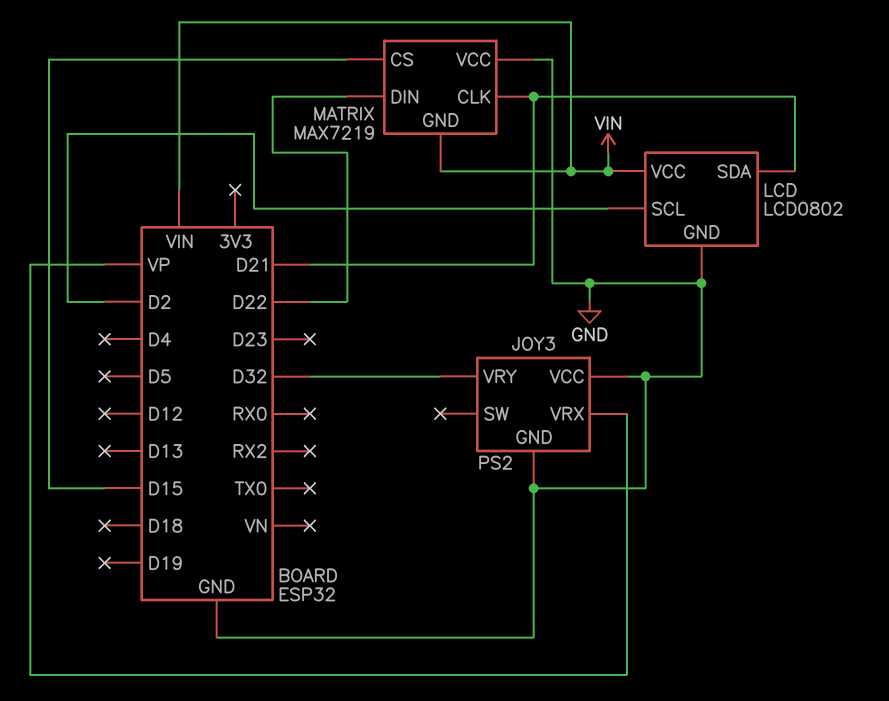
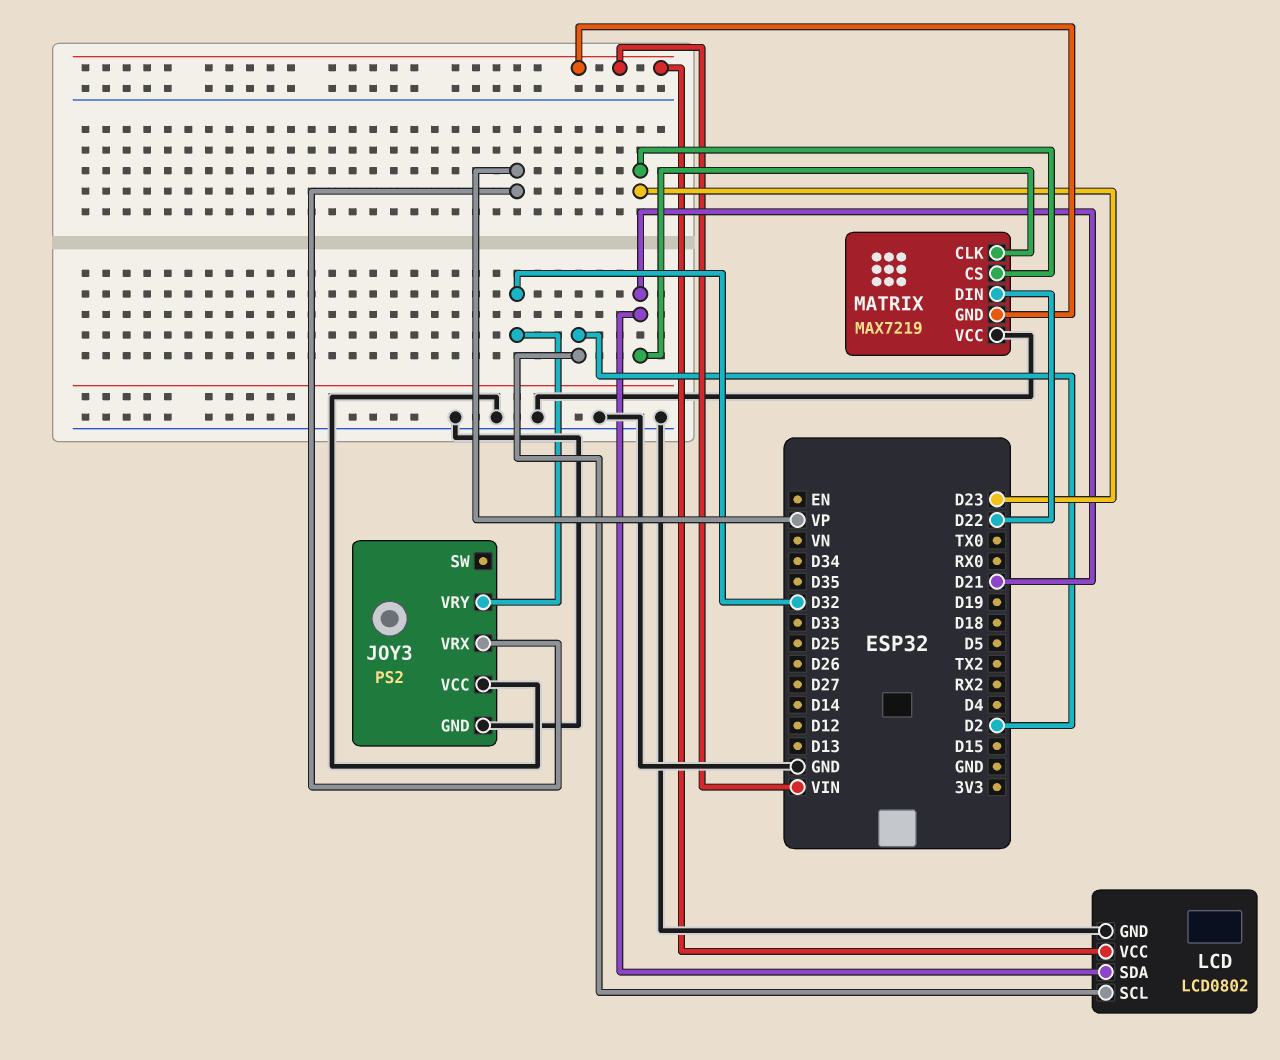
MATRIX pin CS: D15 -> D23

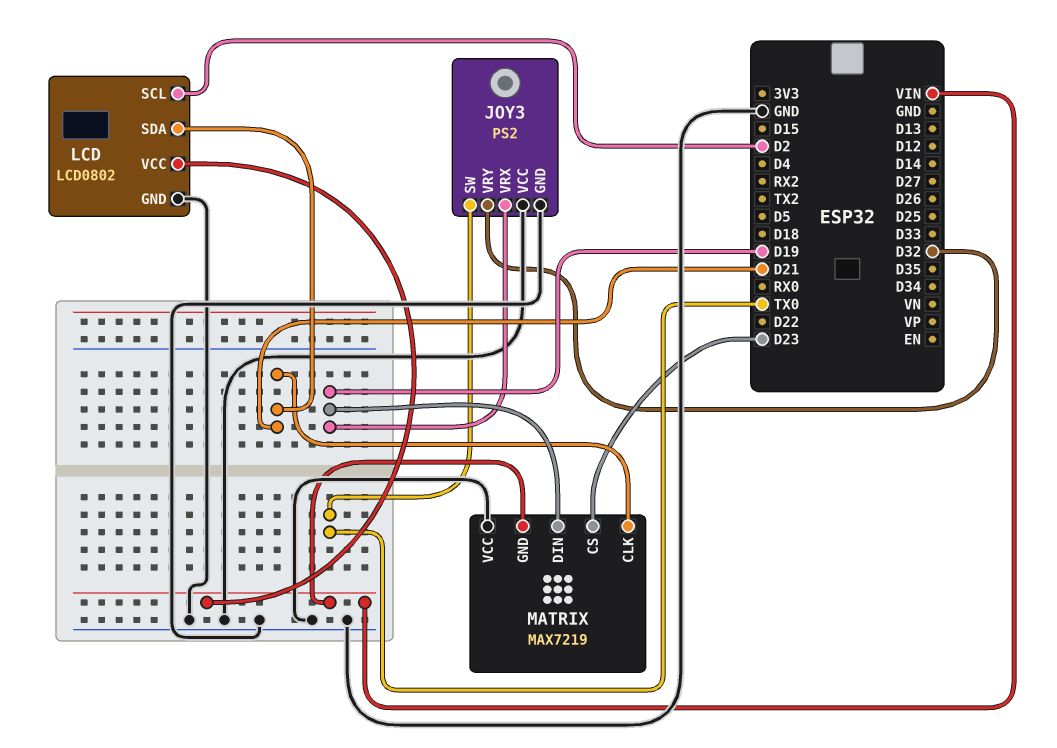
JOY3 pin SW: none -> TX0
JOY3 pin VRX: VP -> D19
MATRIX pin DIN: D22 -> D19

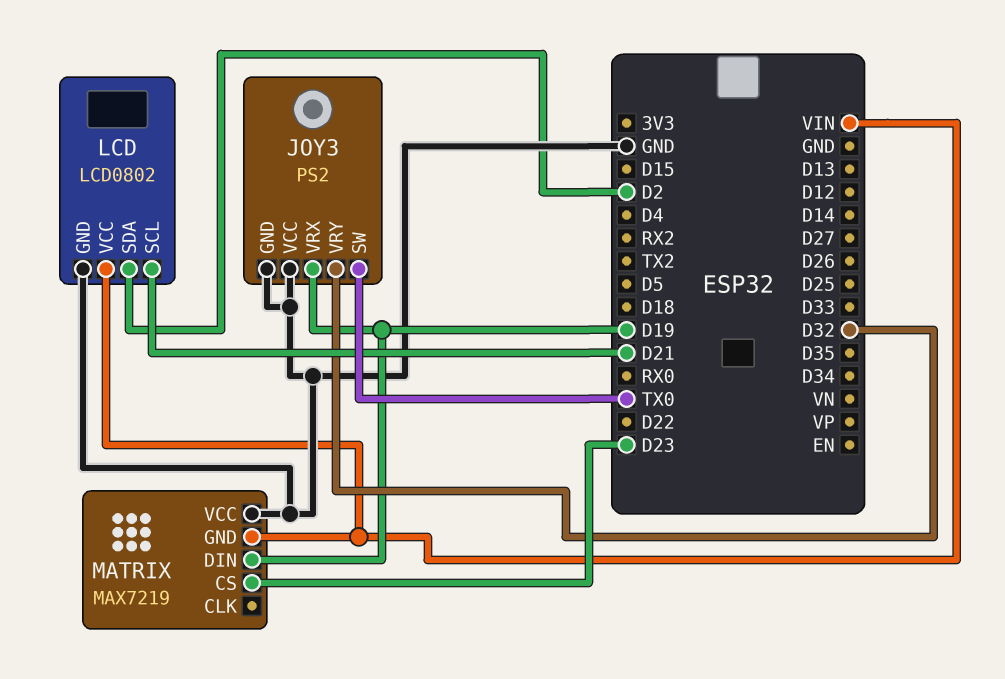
LCD pin SCL: D2 -> D21
LCD pin SDA: D21 -> D2
MATRIX pin CLK: D21 -> none

